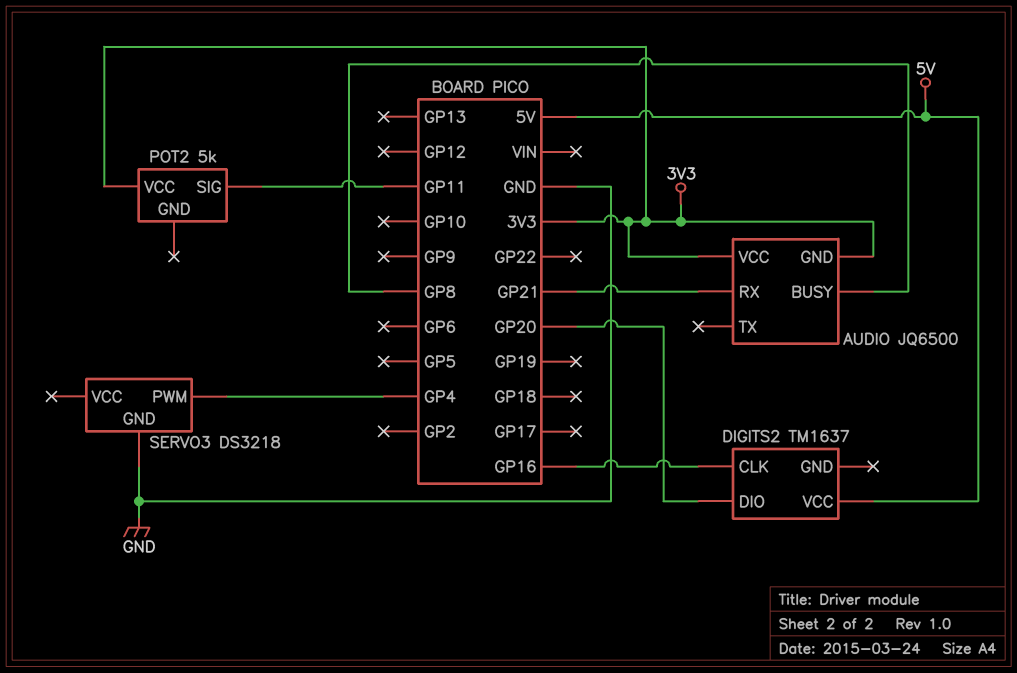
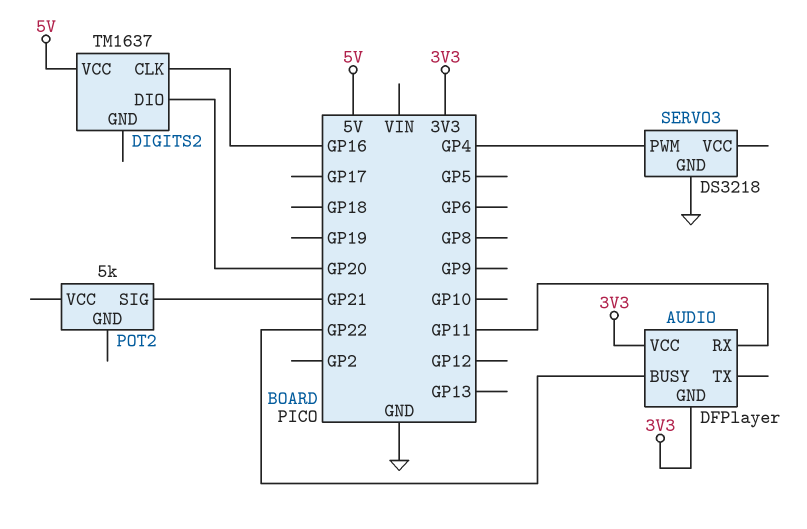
AUDIO: JQ6500 -> DFPlayer
AUDIO pin BUSY: GP8 -> GP22
AUDIO pin RX: GP21 -> GP11
POT2 pin SIG: GP11 -> GP21
POT2 pin VCC: 3V3 -> none

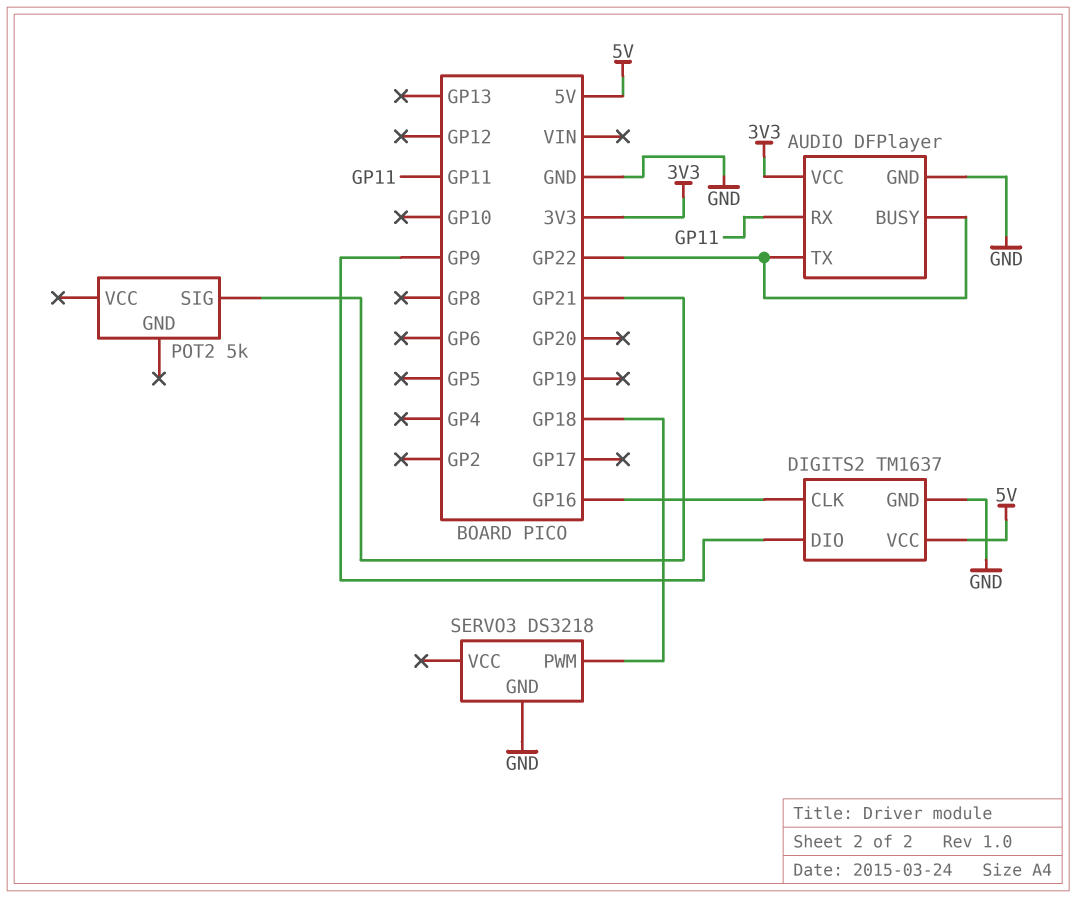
AUDIO pin GND: 3V3 -> GND
AUDIO pin TX: none -> GP22
DIGITS2 pin DIO: GP20 -> GP9
DIGITS2 pin GND: none -> GND
SERVO3 pin PWM: GP4 -> GP18

